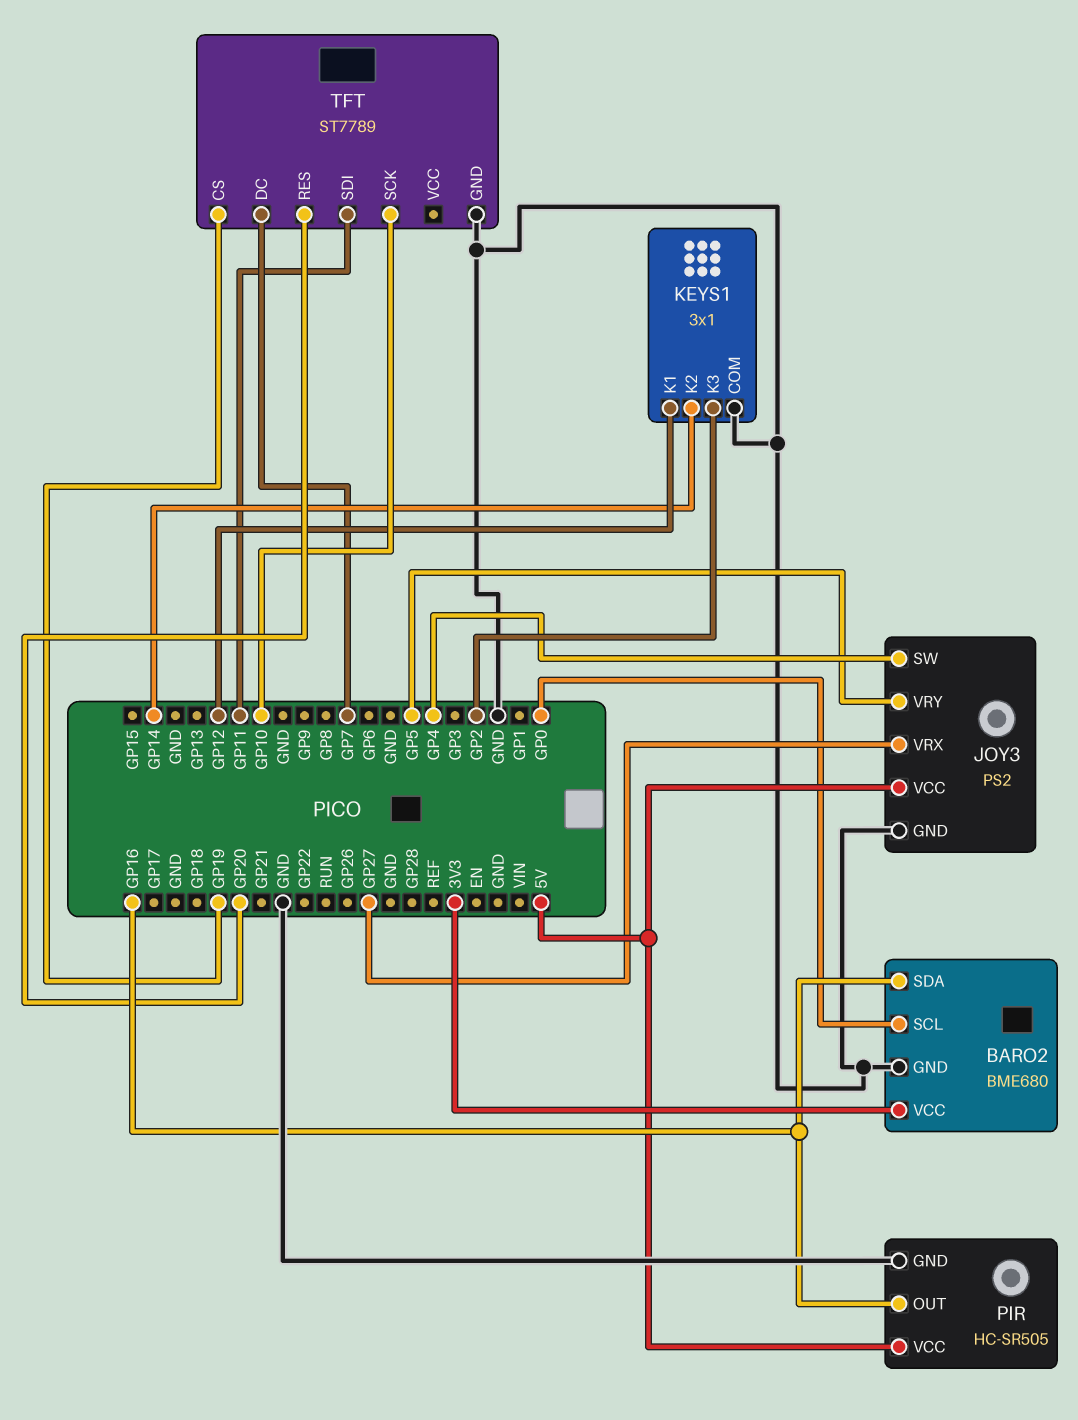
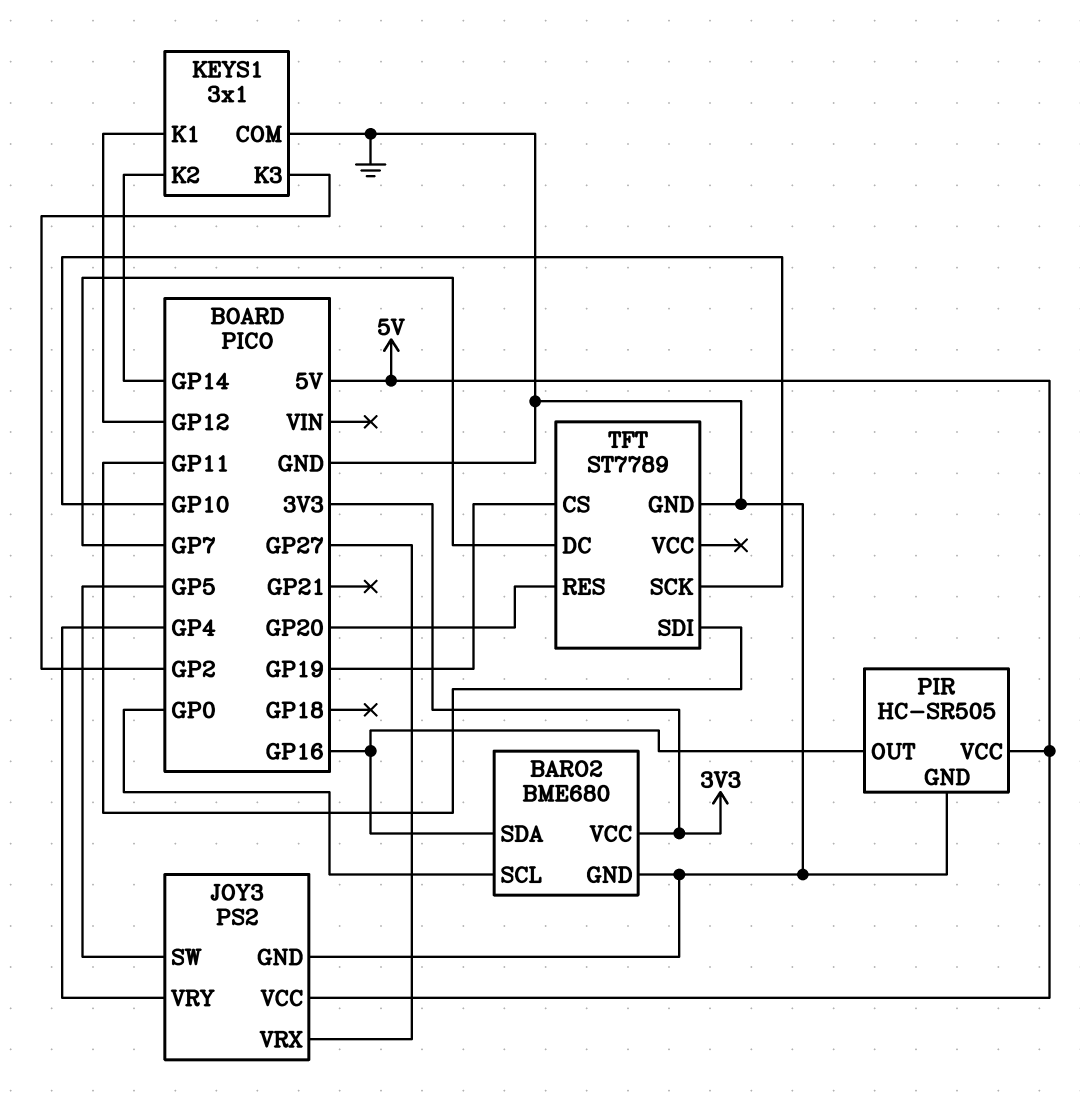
JOY3 pin SW: GP4 -> GP5
JOY3 pin VRY: GP5 -> GP4

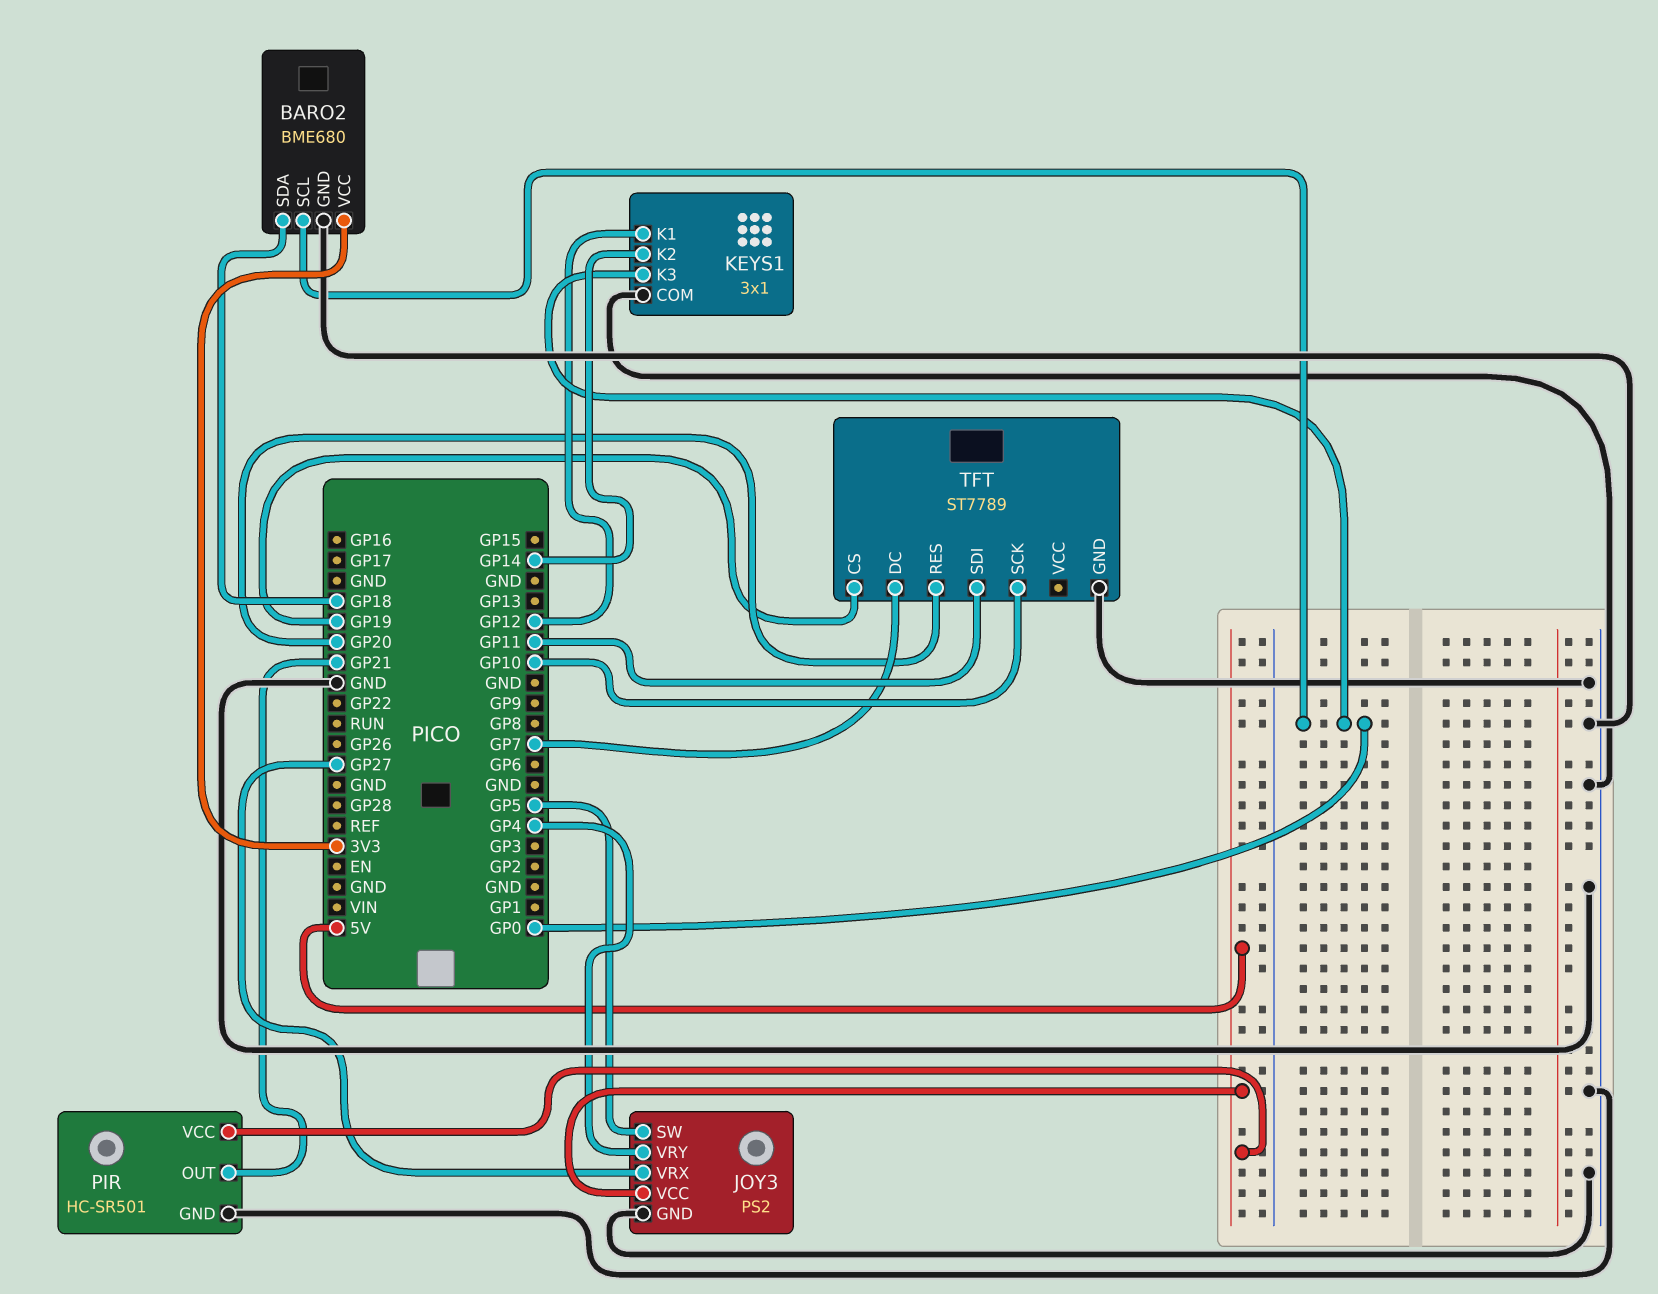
BARO2 pin SDA: GP16 -> GP18
KEYS1 pin K3: GP2 -> GP0
PIR: HC-SR505 -> HC-SR501
PIR pin OUT: GP16 -> GP21

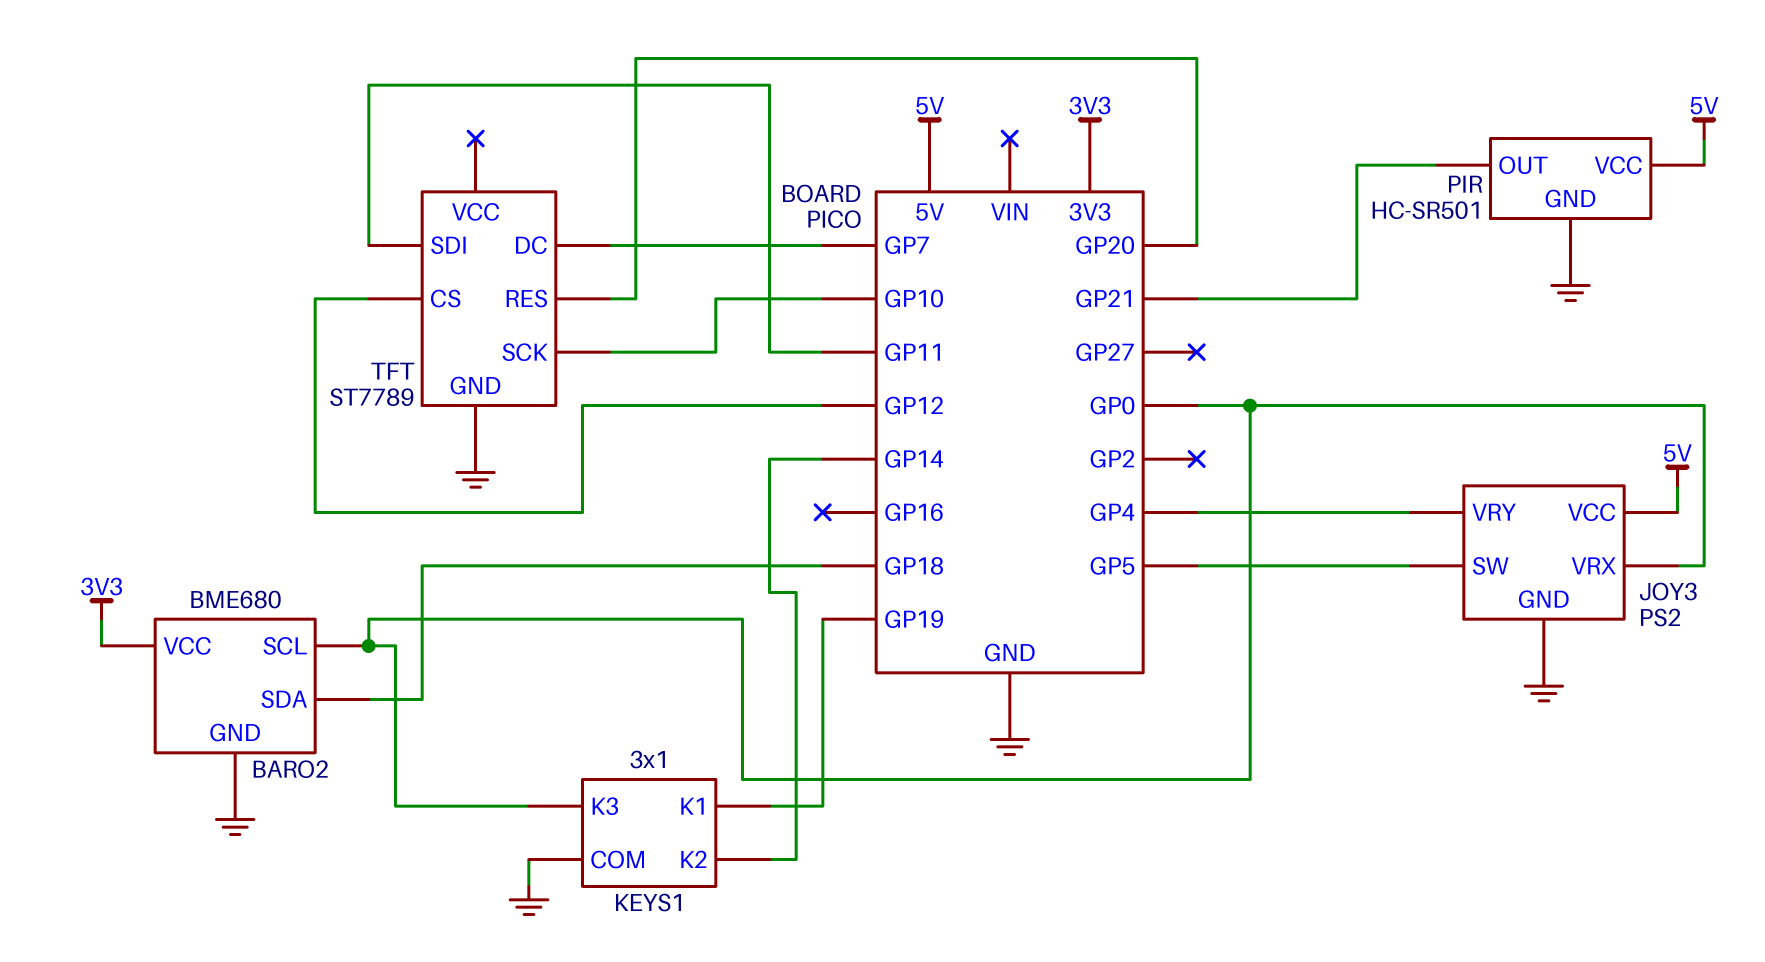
JOY3 pin VRX: GP27 -> GP0
KEYS1 pin K1: GP12 -> GP19
TFT pin CS: GP19 -> GP12

